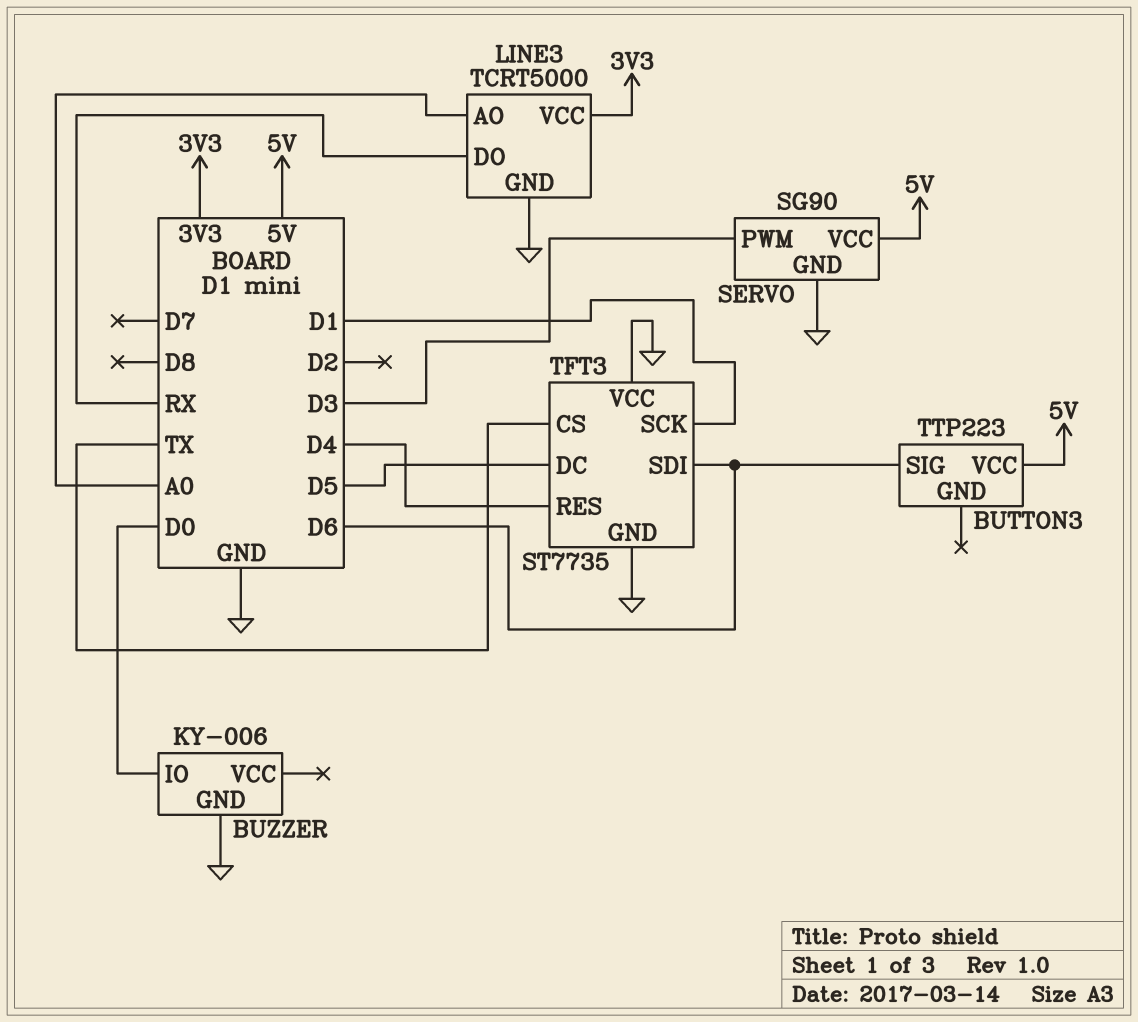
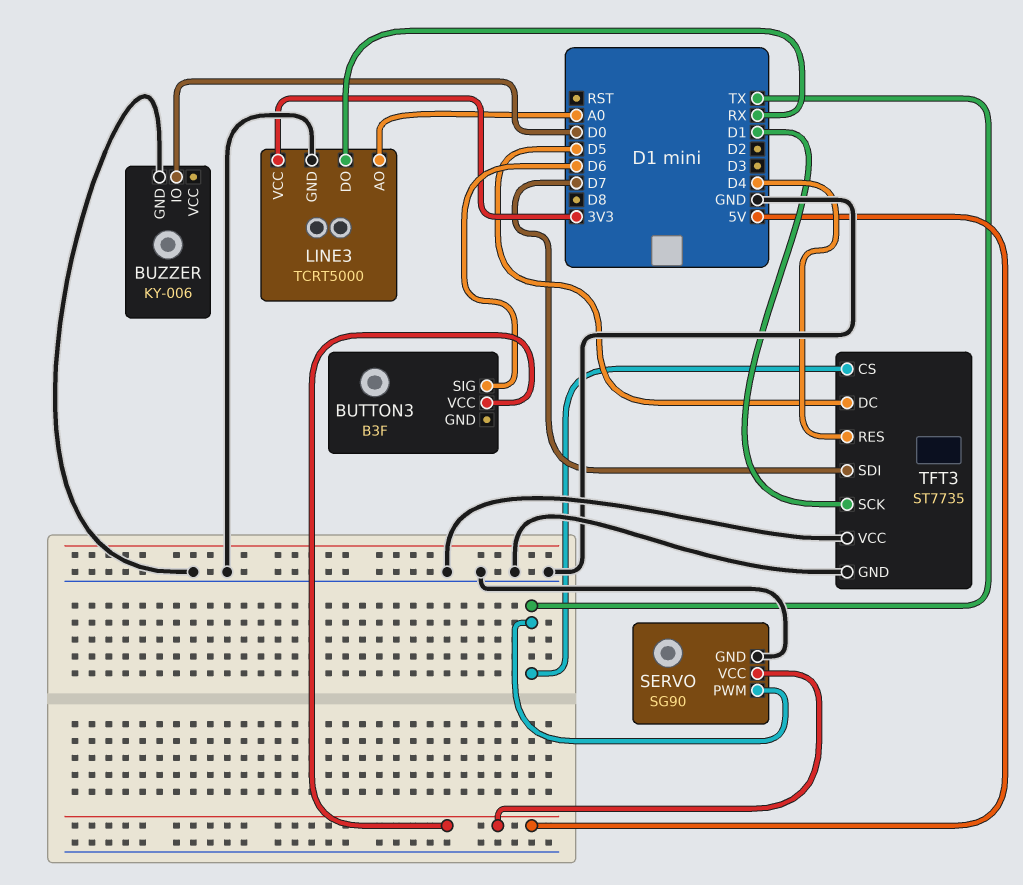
BUTTON3: TTP223 -> B3F
SERVO pin PWM: D3 -> TX
TFT3 pin SDI: D6 -> D7

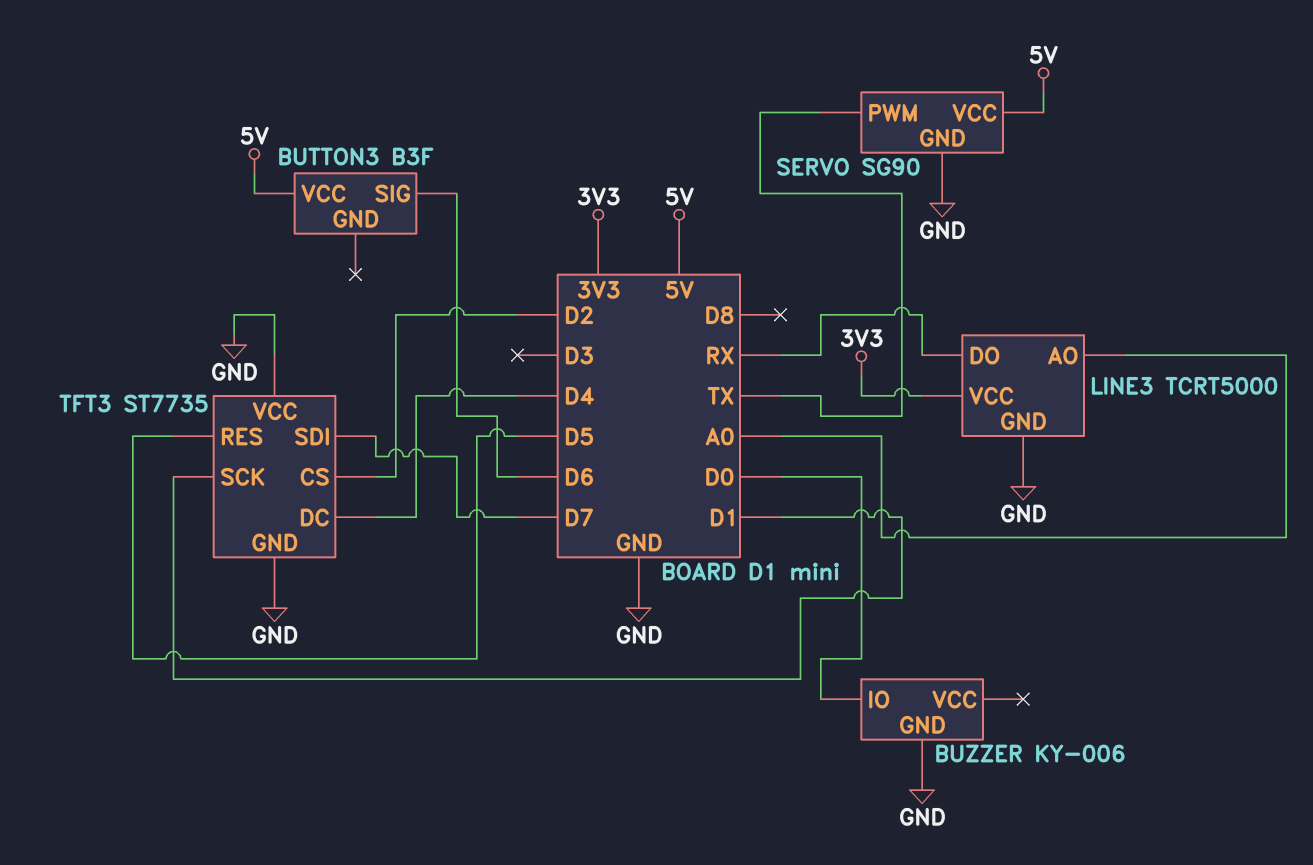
TFT3 pin CS: TX -> D2
TFT3 pin DC: D5 -> D4
TFT3 pin RES: D4 -> D5

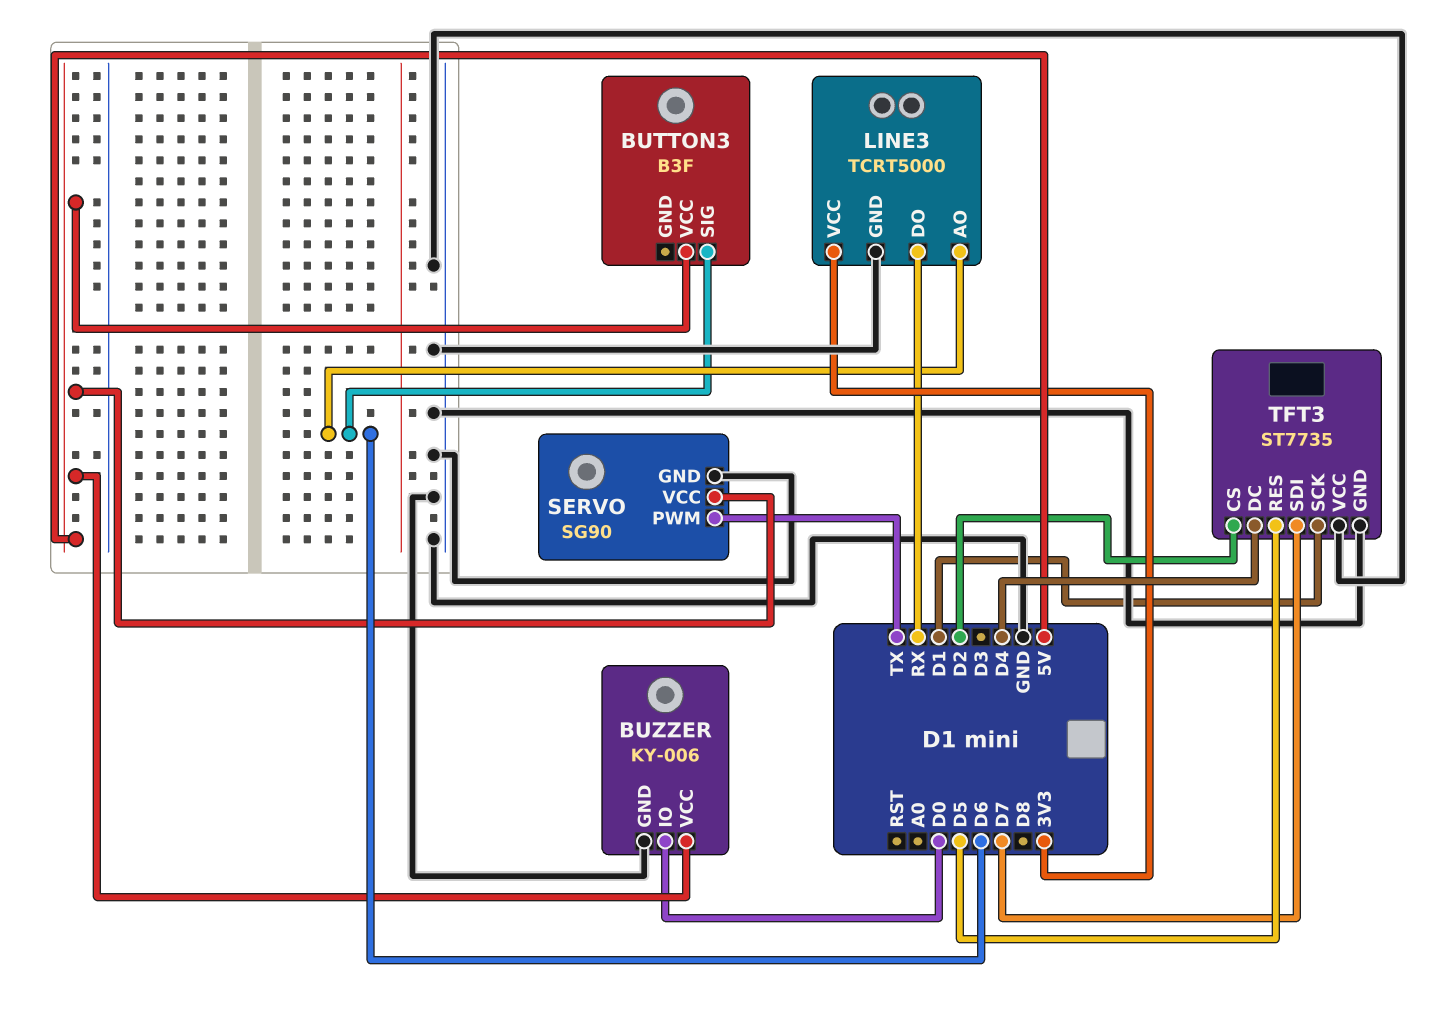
BUZZER pin VCC: none -> 5V
LINE3 pin AO: A0 -> D6

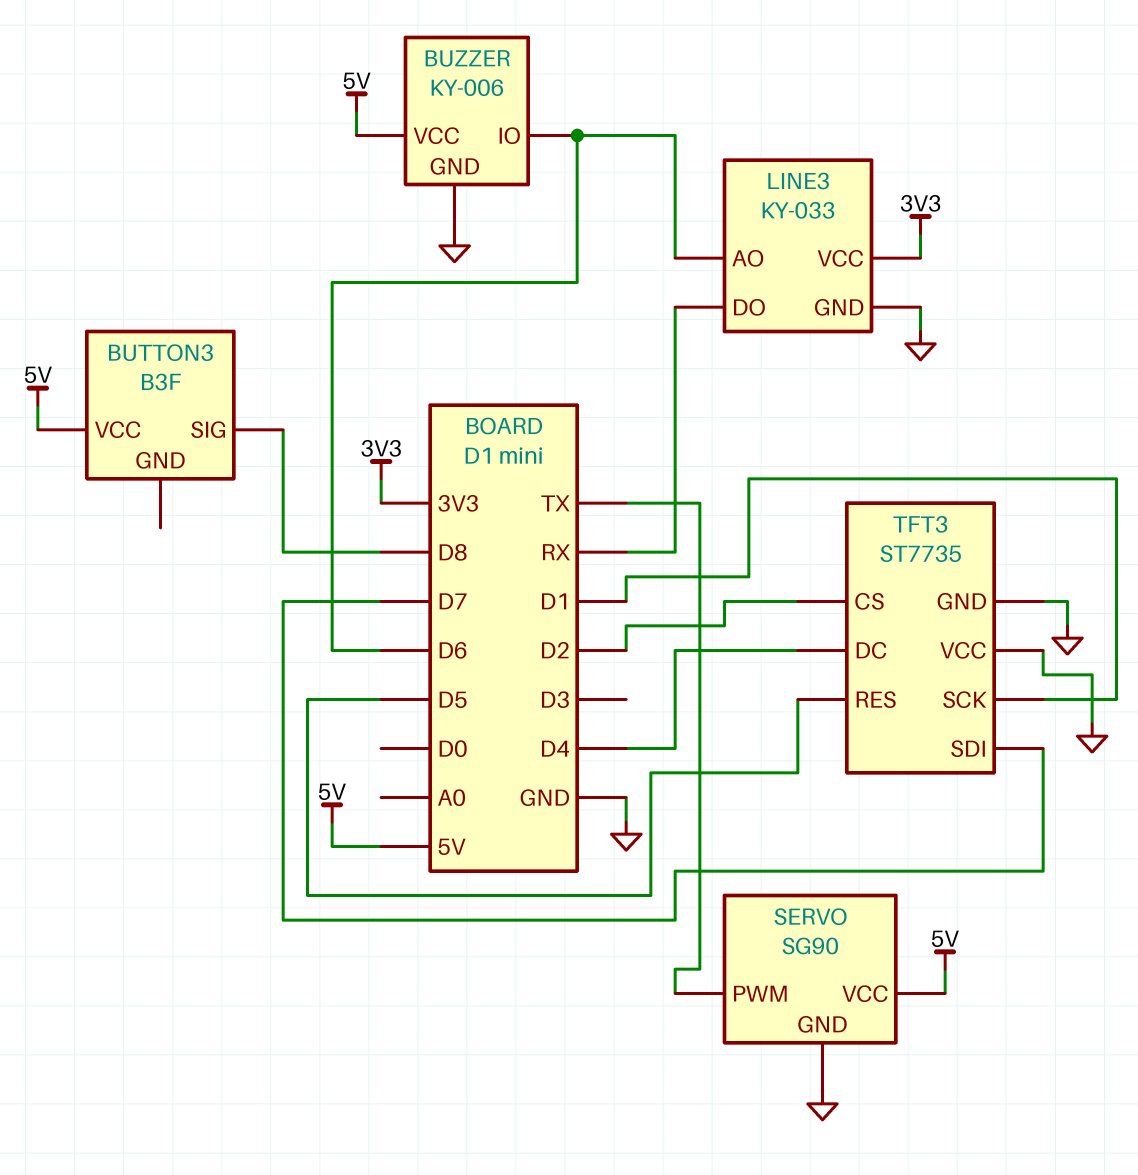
BUTTON3 pin SIG: D6 -> D8
BUZZER pin IO: D0 -> D6
LINE3: TCRT5000 -> KY-033

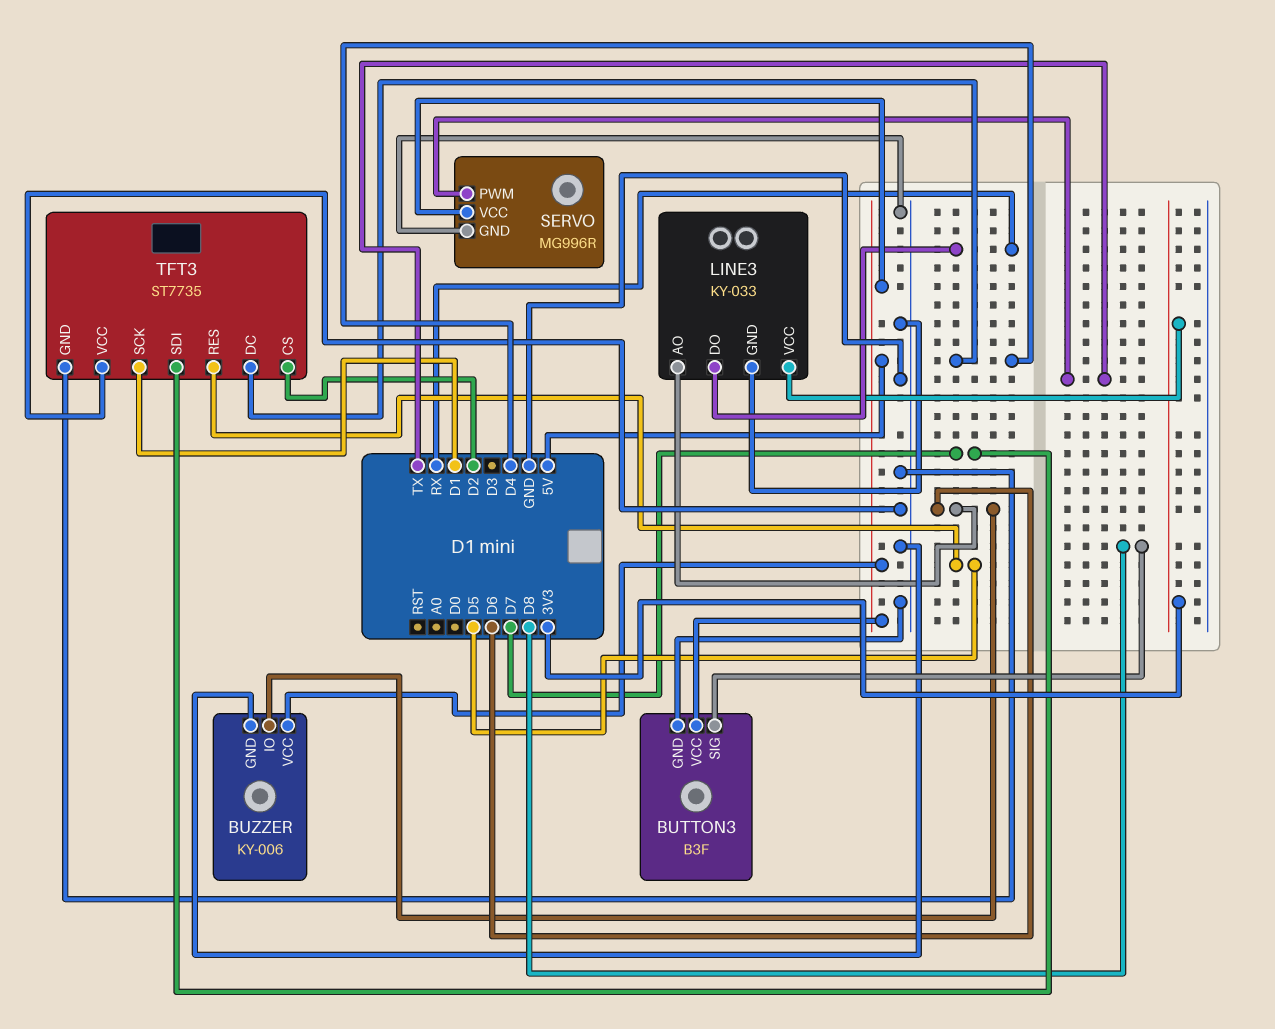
BUTTON3 pin GND: none -> GND
SERVO: SG90 -> MG996R

